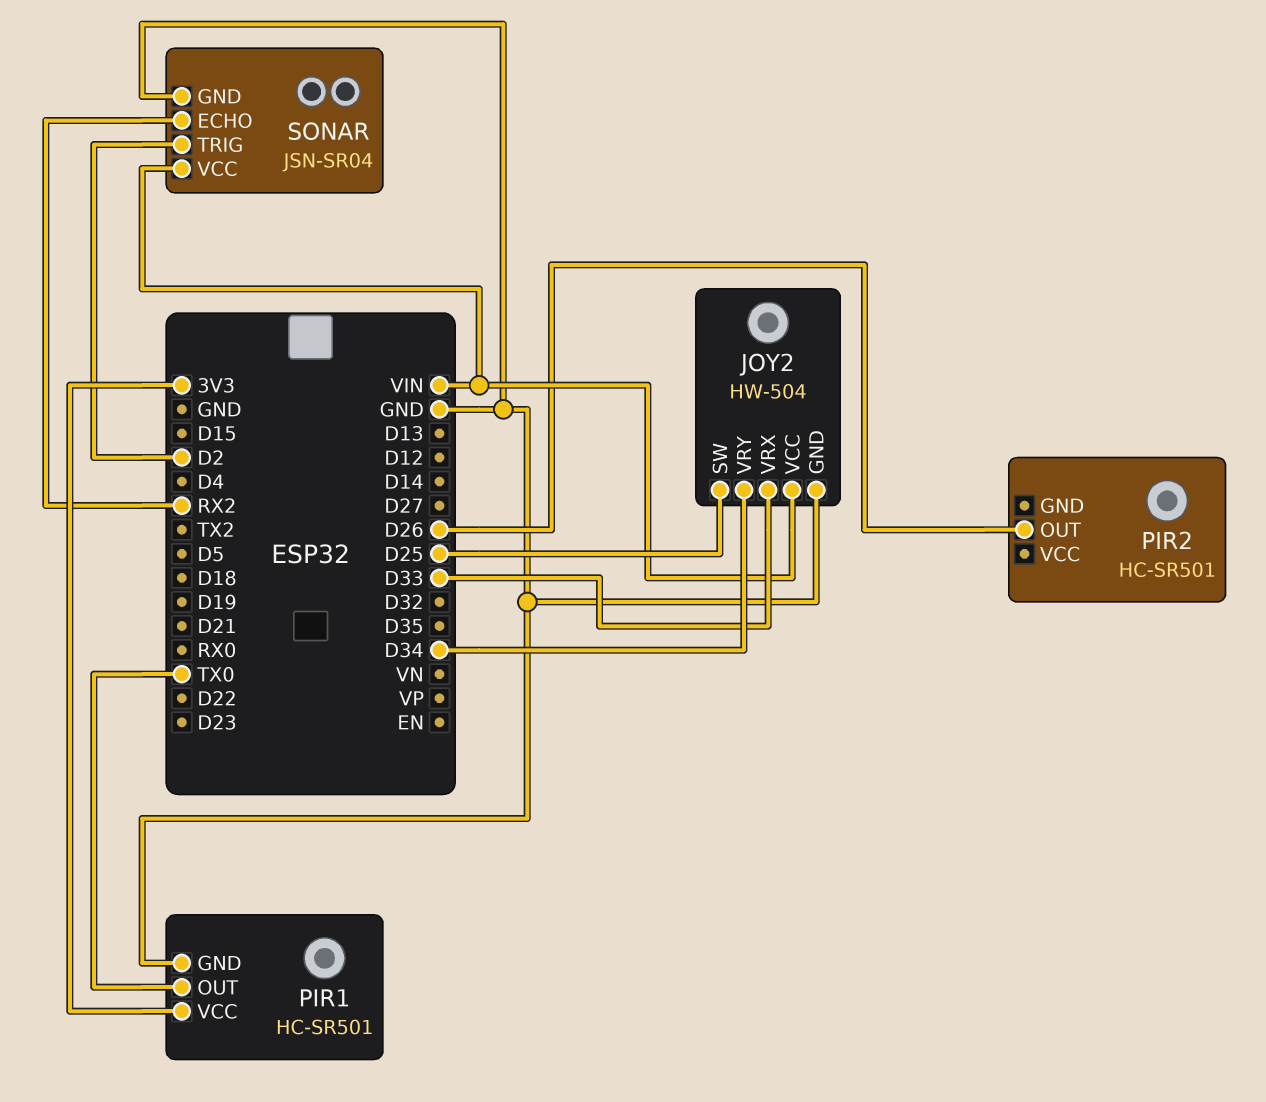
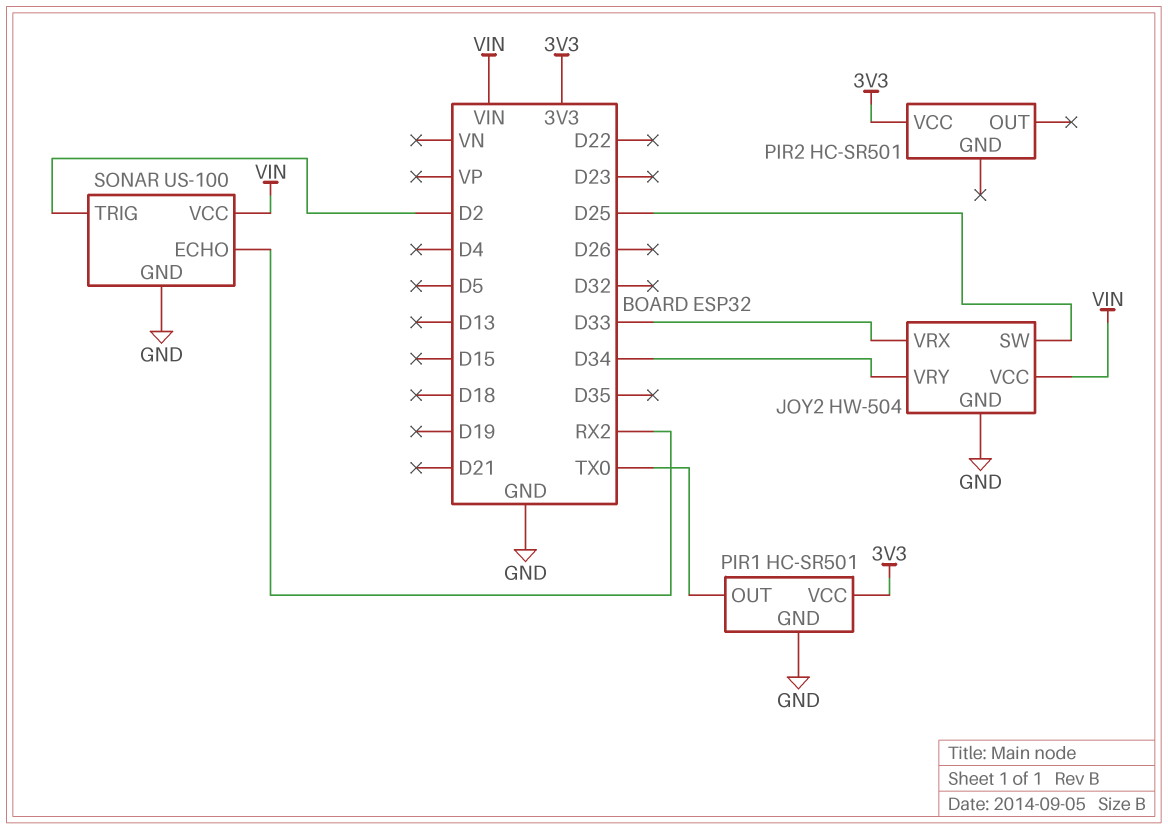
PIR2 pin OUT: D26 -> none
PIR2 pin VCC: none -> 3V3
SONAR: JSN-SR04 -> US-100

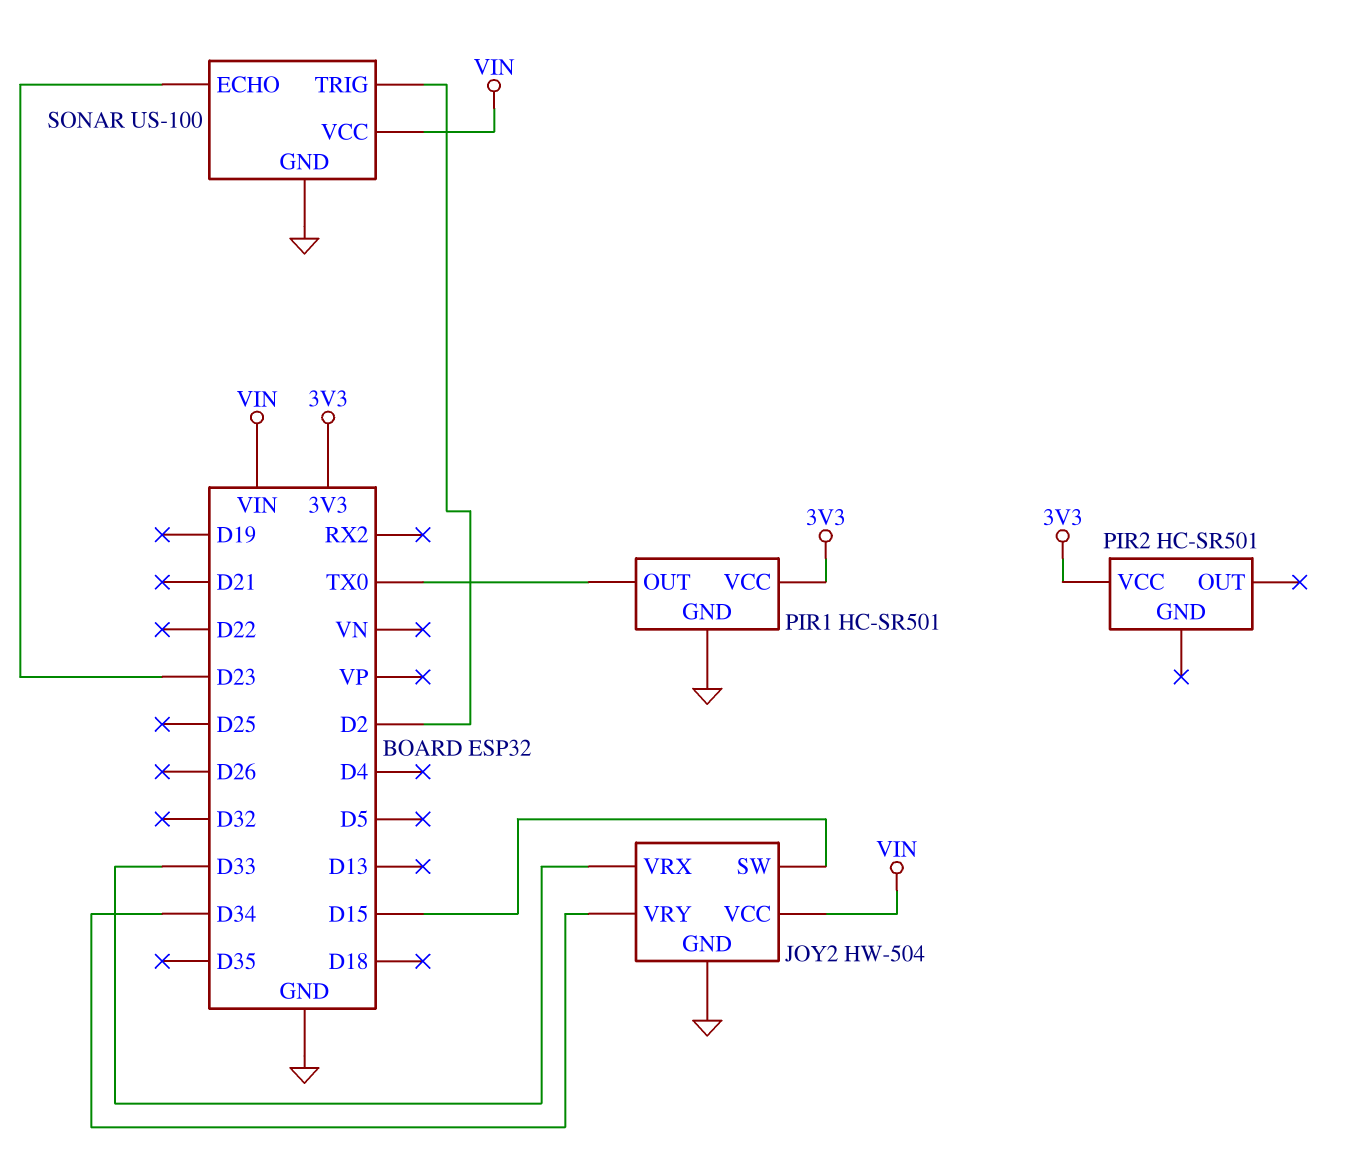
JOY2 pin SW: D25 -> D15
SONAR pin ECHO: RX2 -> D23

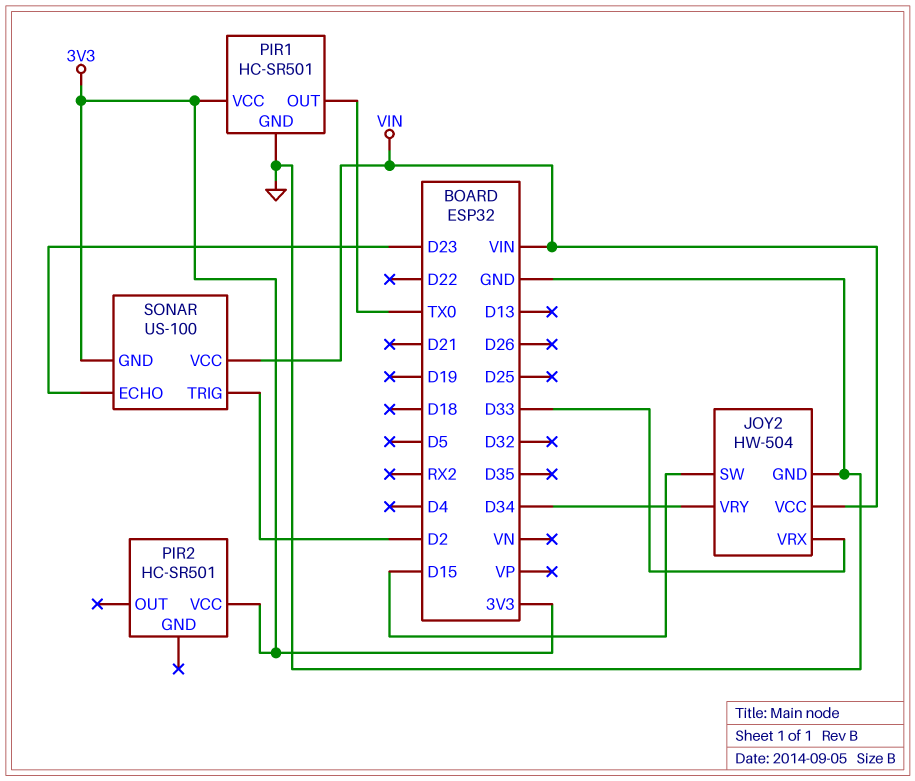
SONAR pin GND: GND -> 3V3

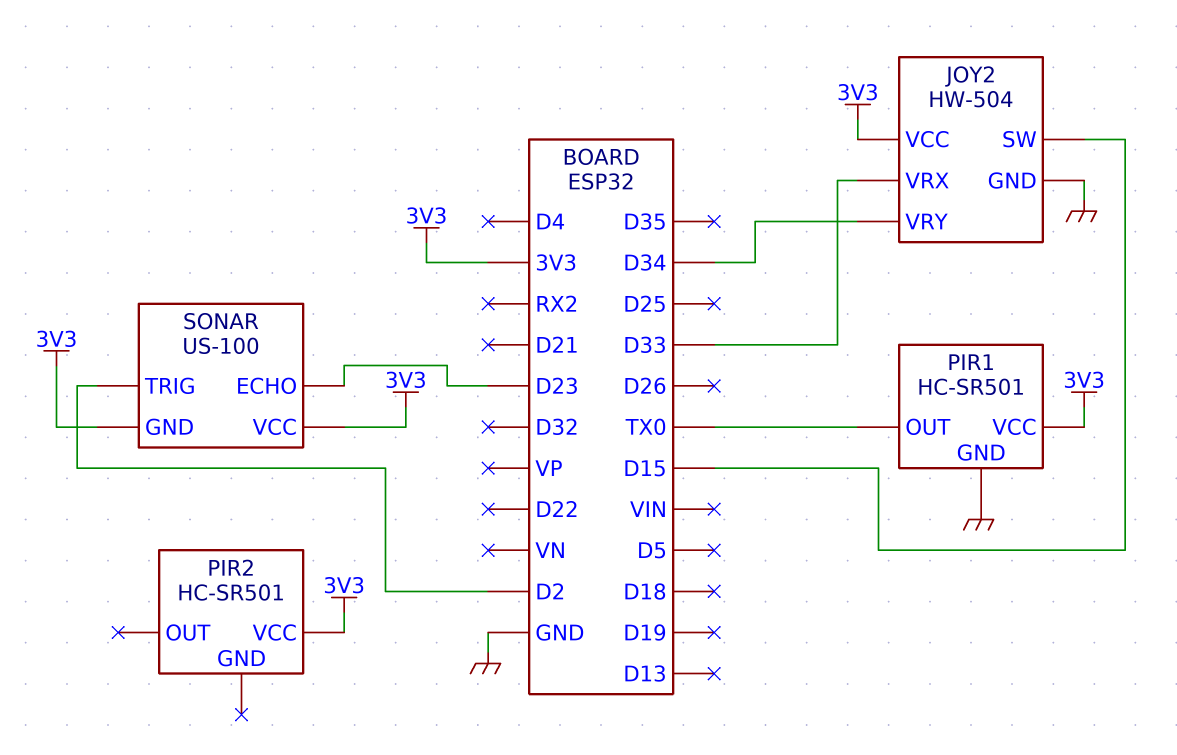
JOY2 pin VCC: VIN -> 3V3
SONAR pin VCC: VIN -> 3V3

